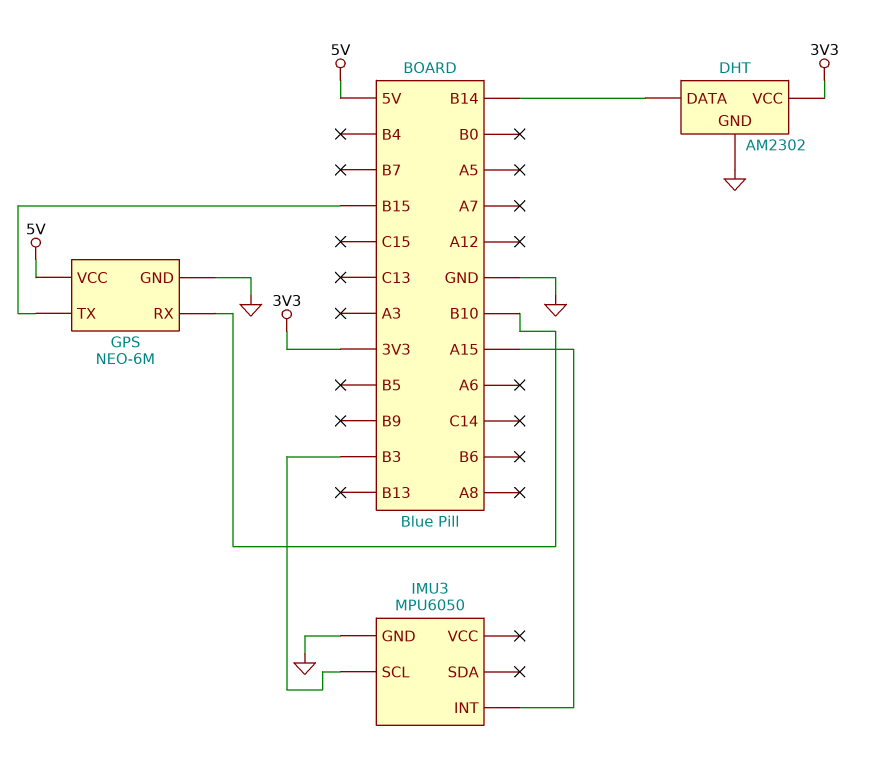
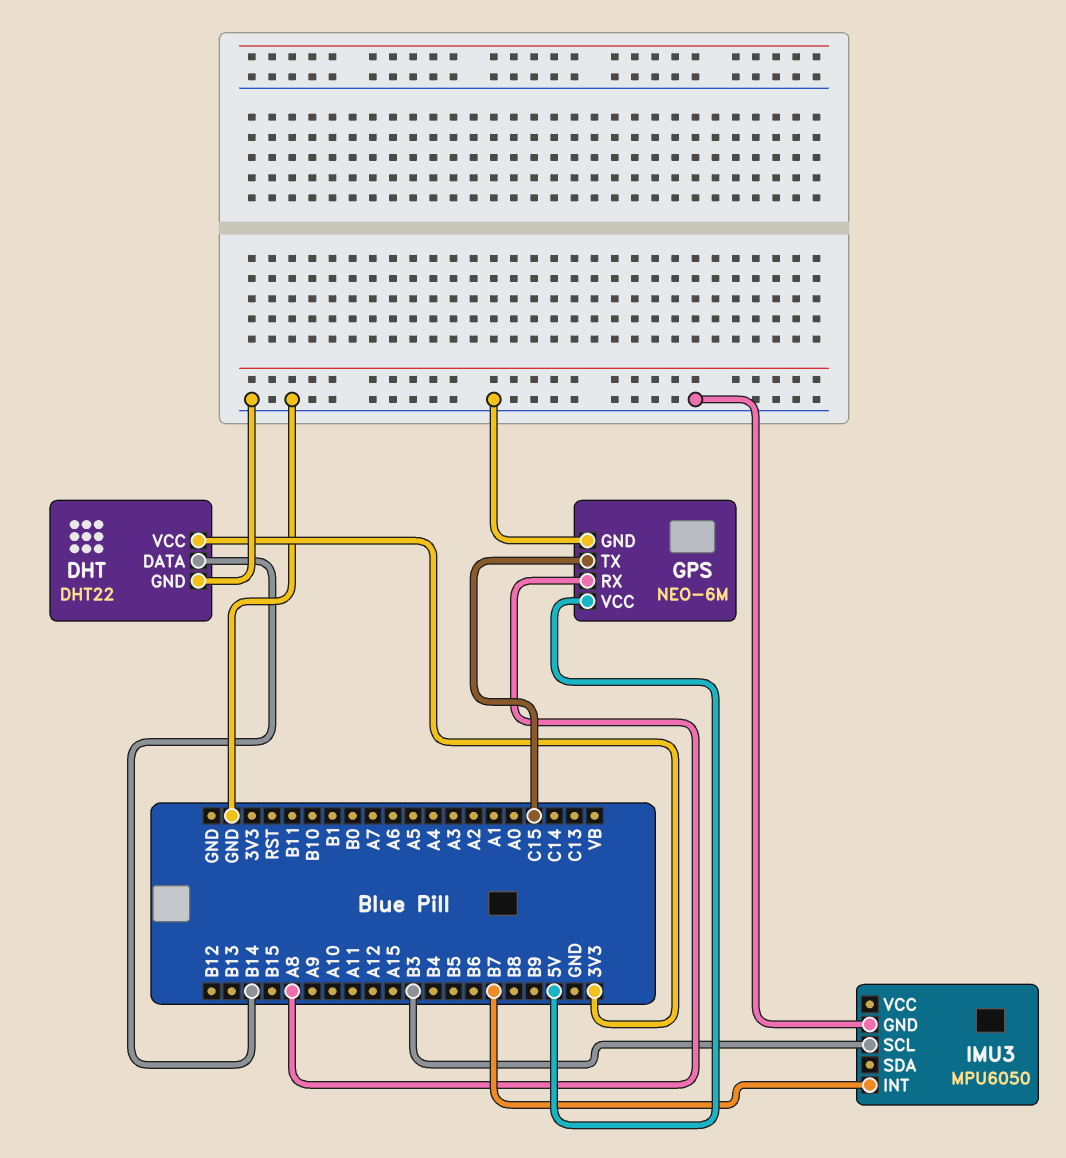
DHT: AM2302 -> DHT22
GPS pin RX: B10 -> A8
GPS pin TX: B15 -> C15
IMU3 pin INT: A15 -> B7

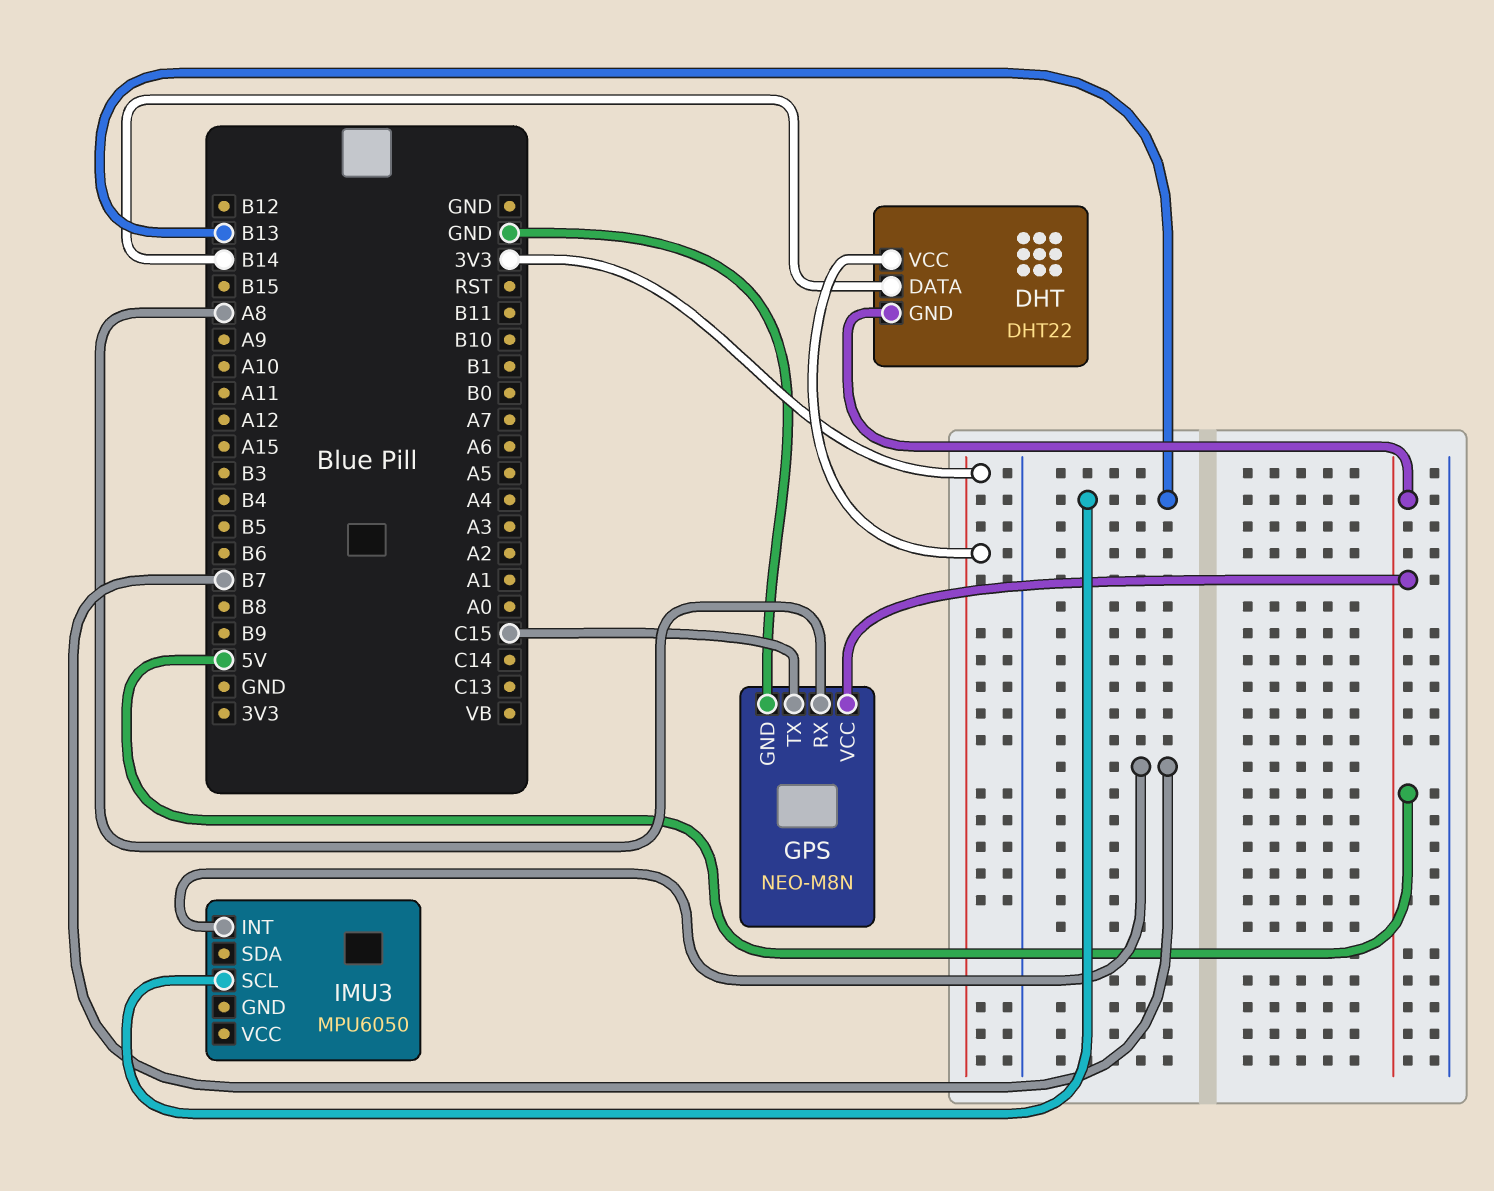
DHT pin GND: GND -> 5V
GPS: NEO-6M -> NEO-M8N
IMU3 pin GND: GND -> none
IMU3 pin SCL: B3 -> B13

